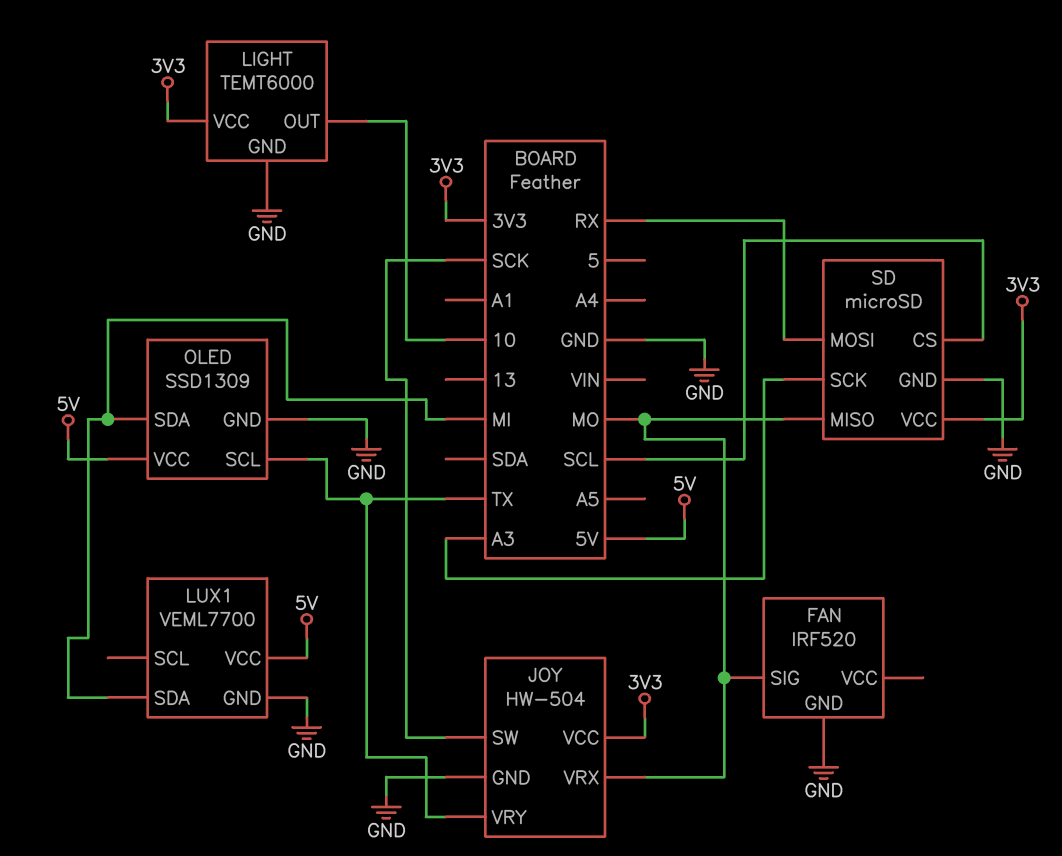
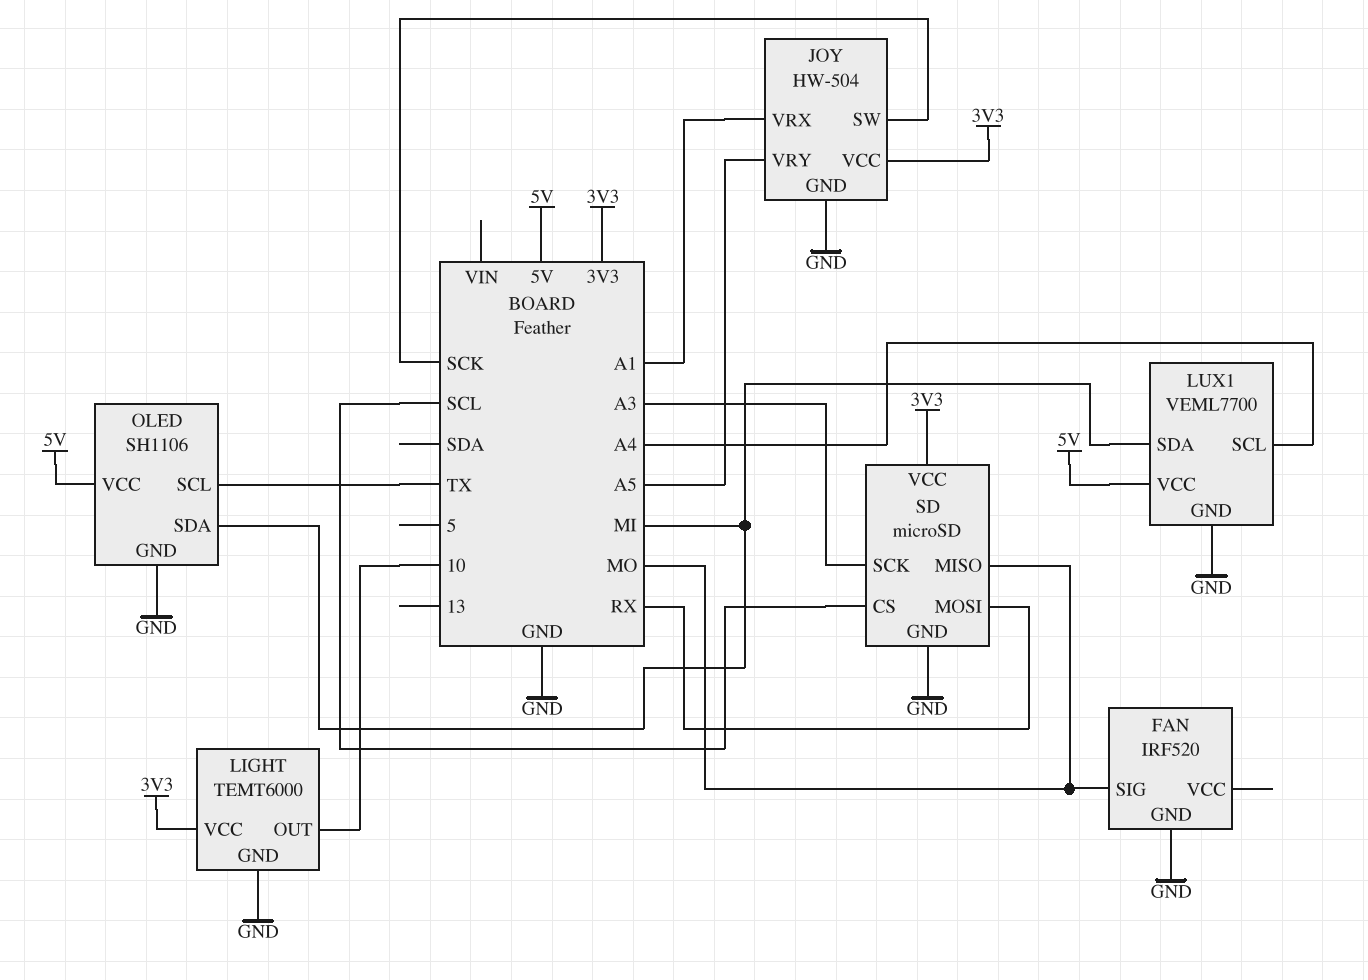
JOY pin VRX: MO -> A1
JOY pin VRY: TX -> A5
LUX1 pin SCL: none -> A4
OLED: SSD1309 -> SH1106

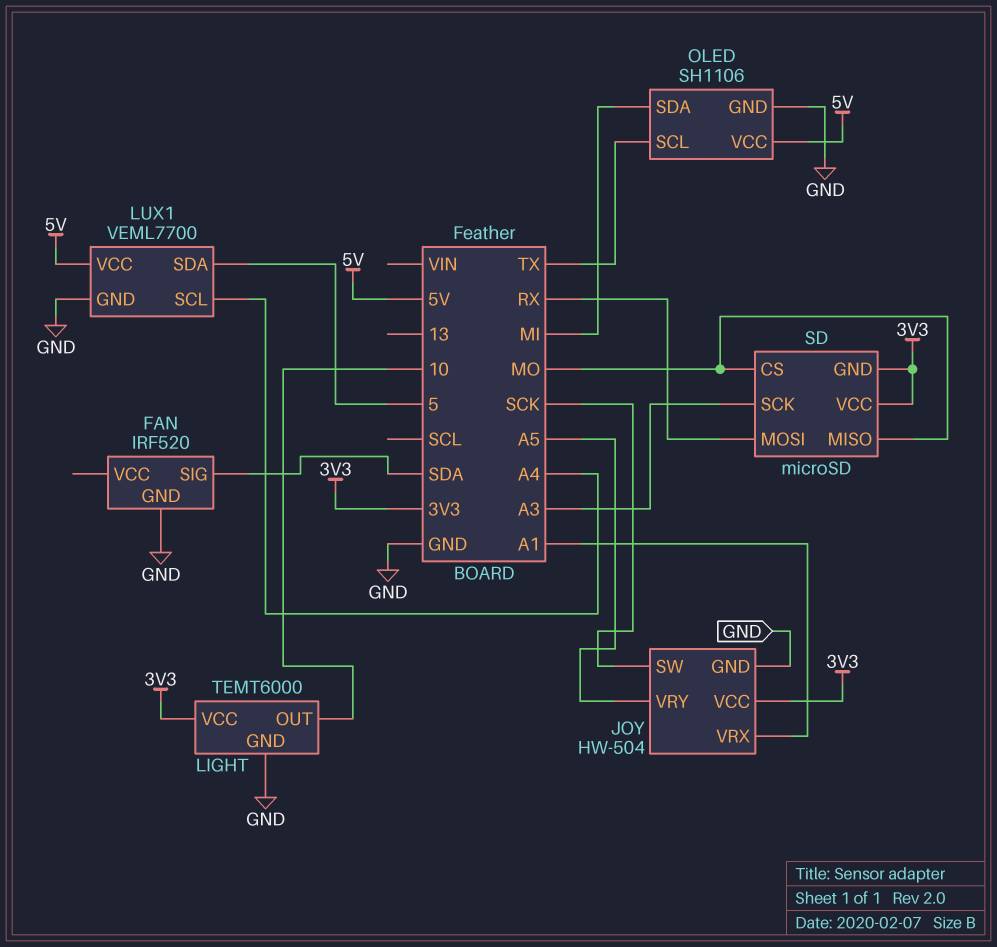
FAN pin SIG: MO -> SDA
LUX1 pin SDA: MI -> 5
SD pin CS: SCL -> MO
SD pin GND: GND -> 3V3

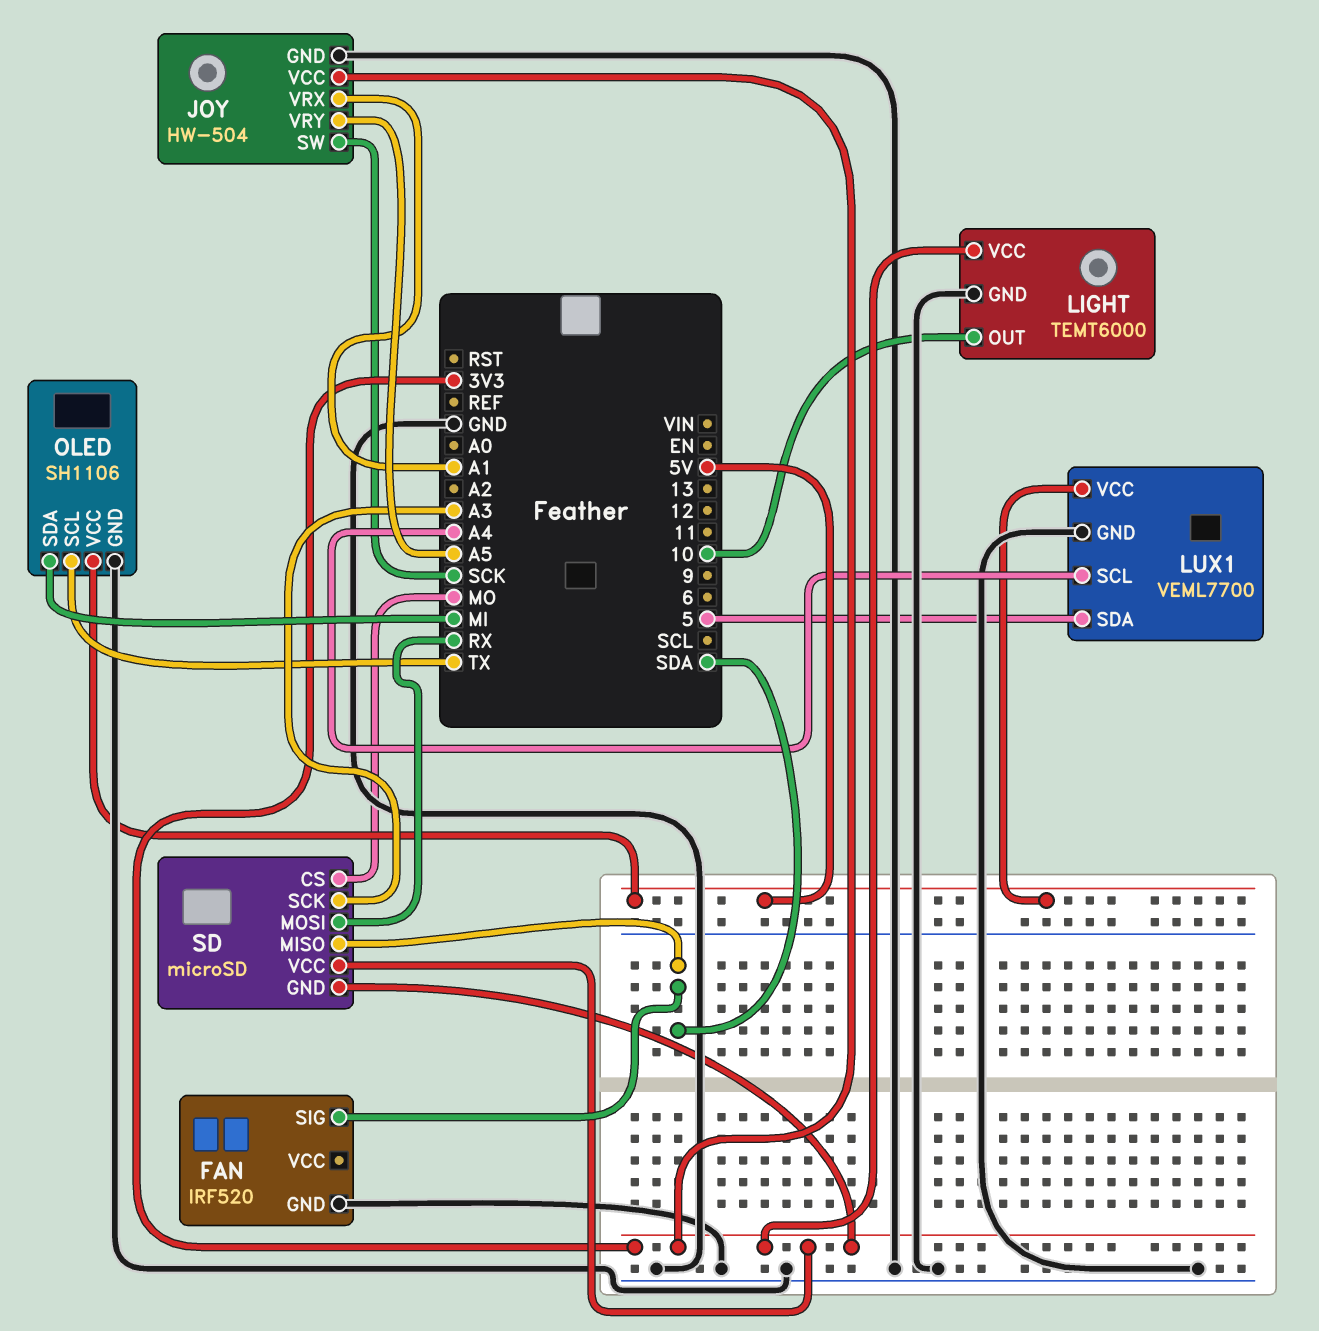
SD pin MISO: MO -> SDA

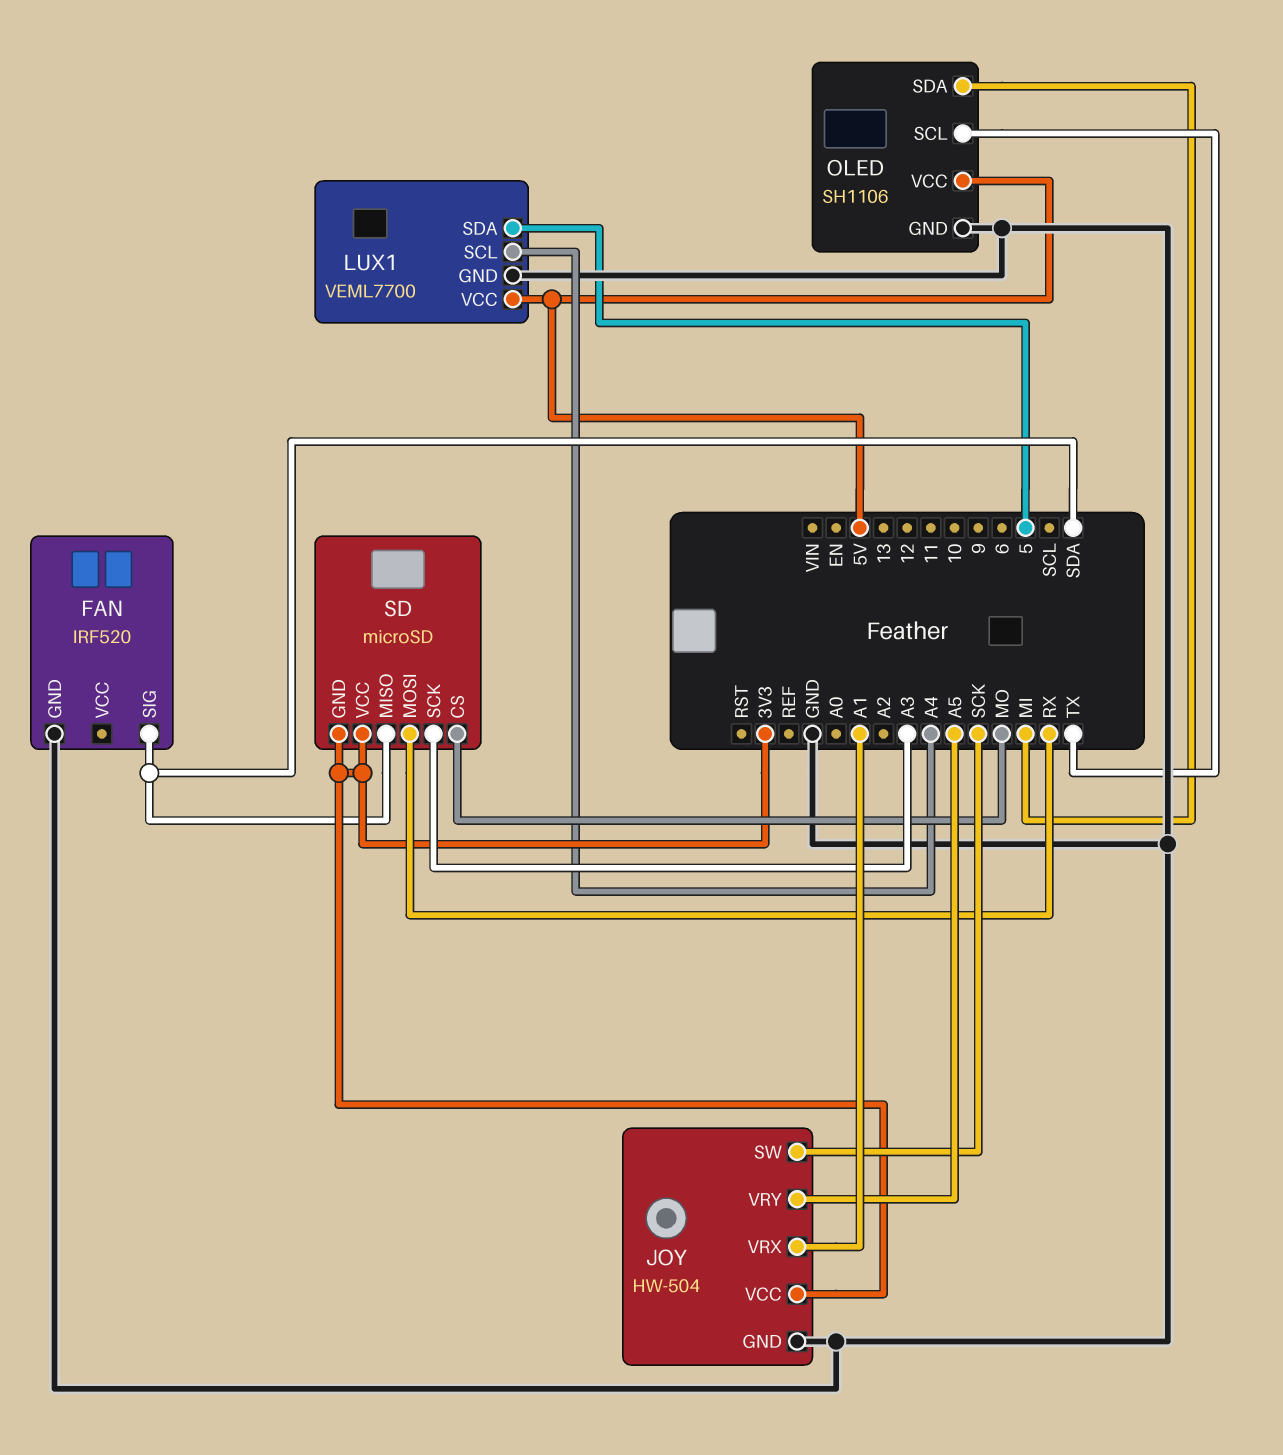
LIGHT: TEMT6000 -> none
LIGHT pin GND: GND -> none
LIGHT pin OUT: 10 -> none
LIGHT pin VCC: 3V3 -> none

